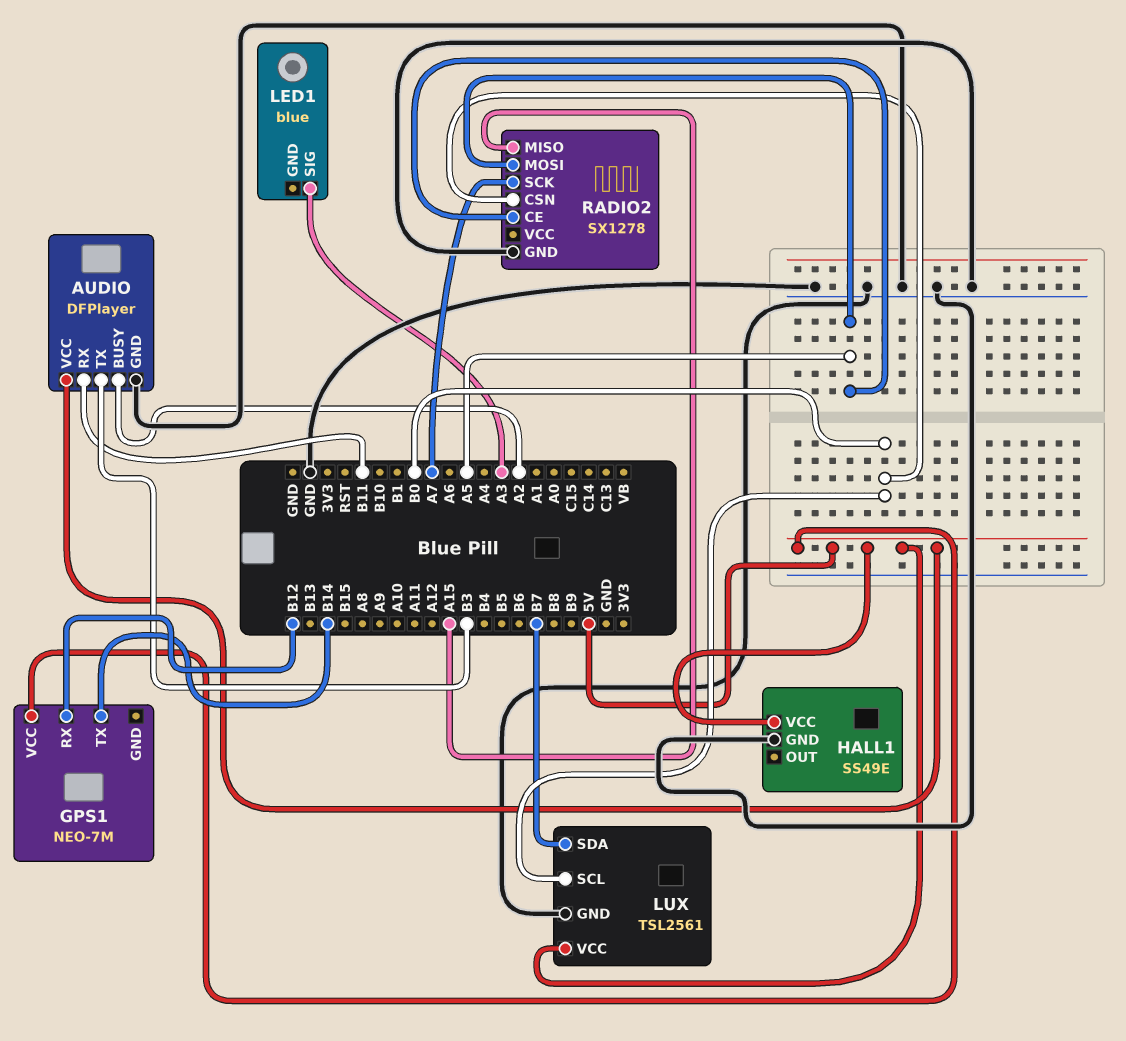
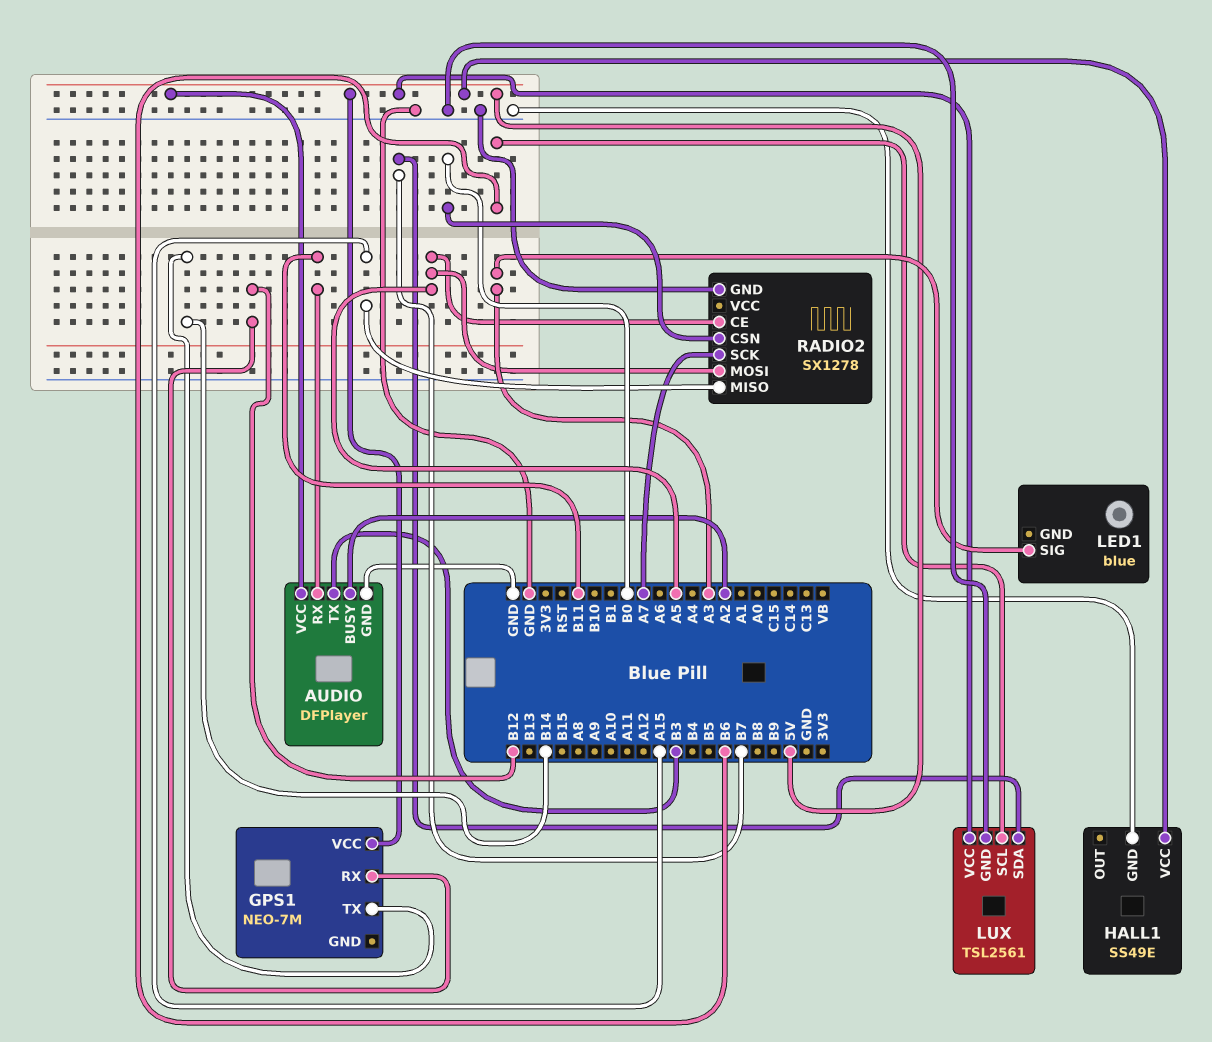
LUX pin SCL: B0 -> B6

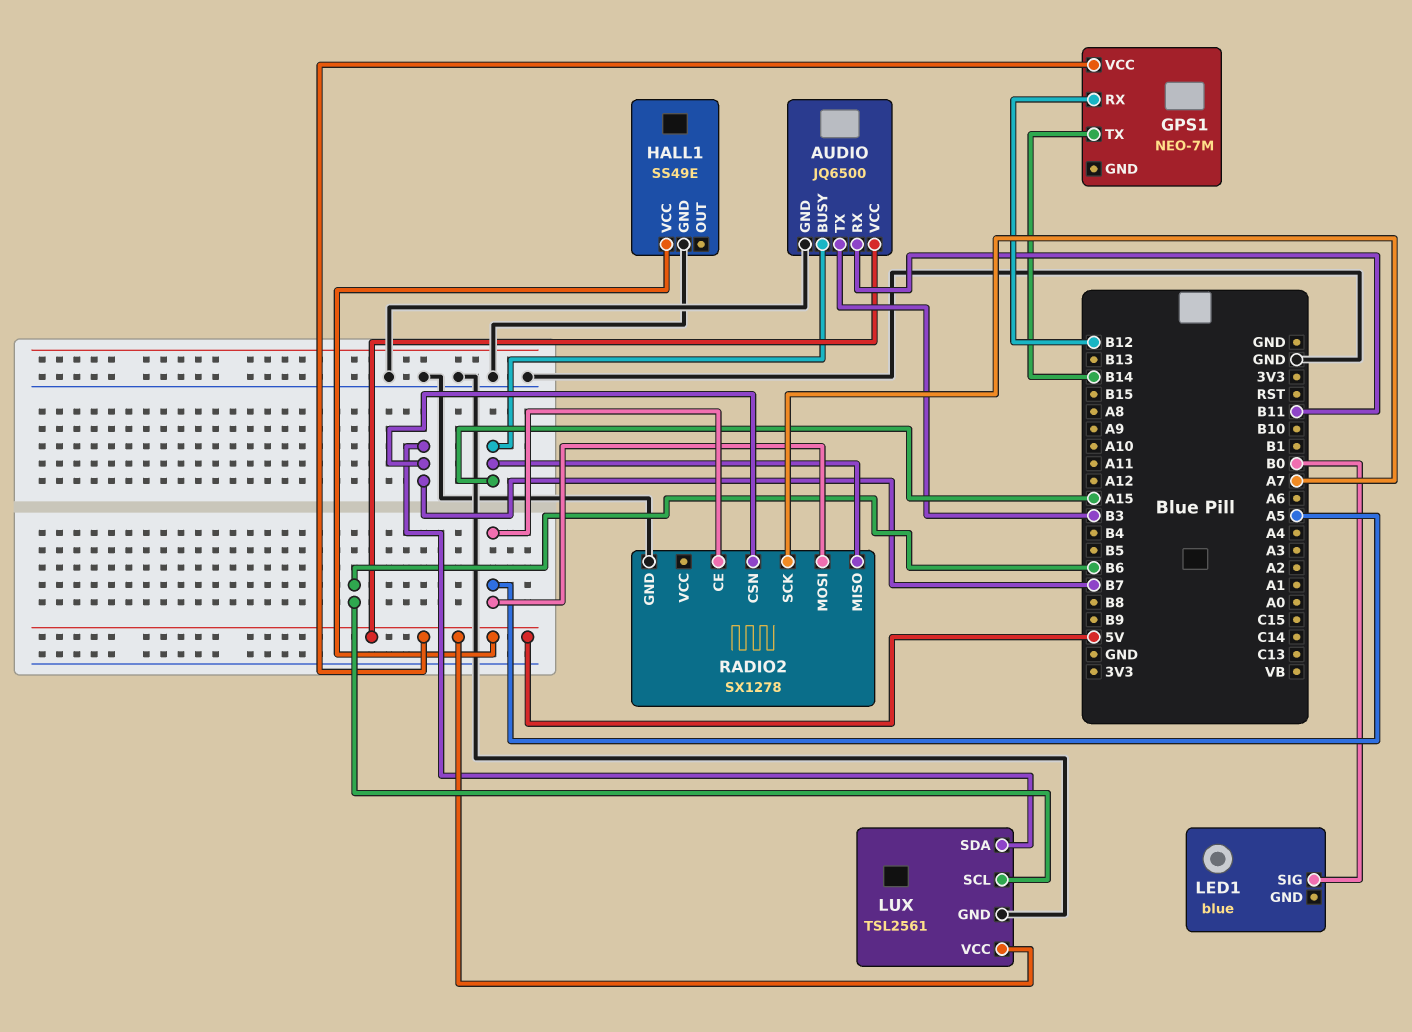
AUDIO: DFPlayer -> JQ6500
AUDIO pin BUSY: A2 -> A15
LED1 pin SIG: A3 -> B0
RADIO2 pin CSN: B0 -> B7

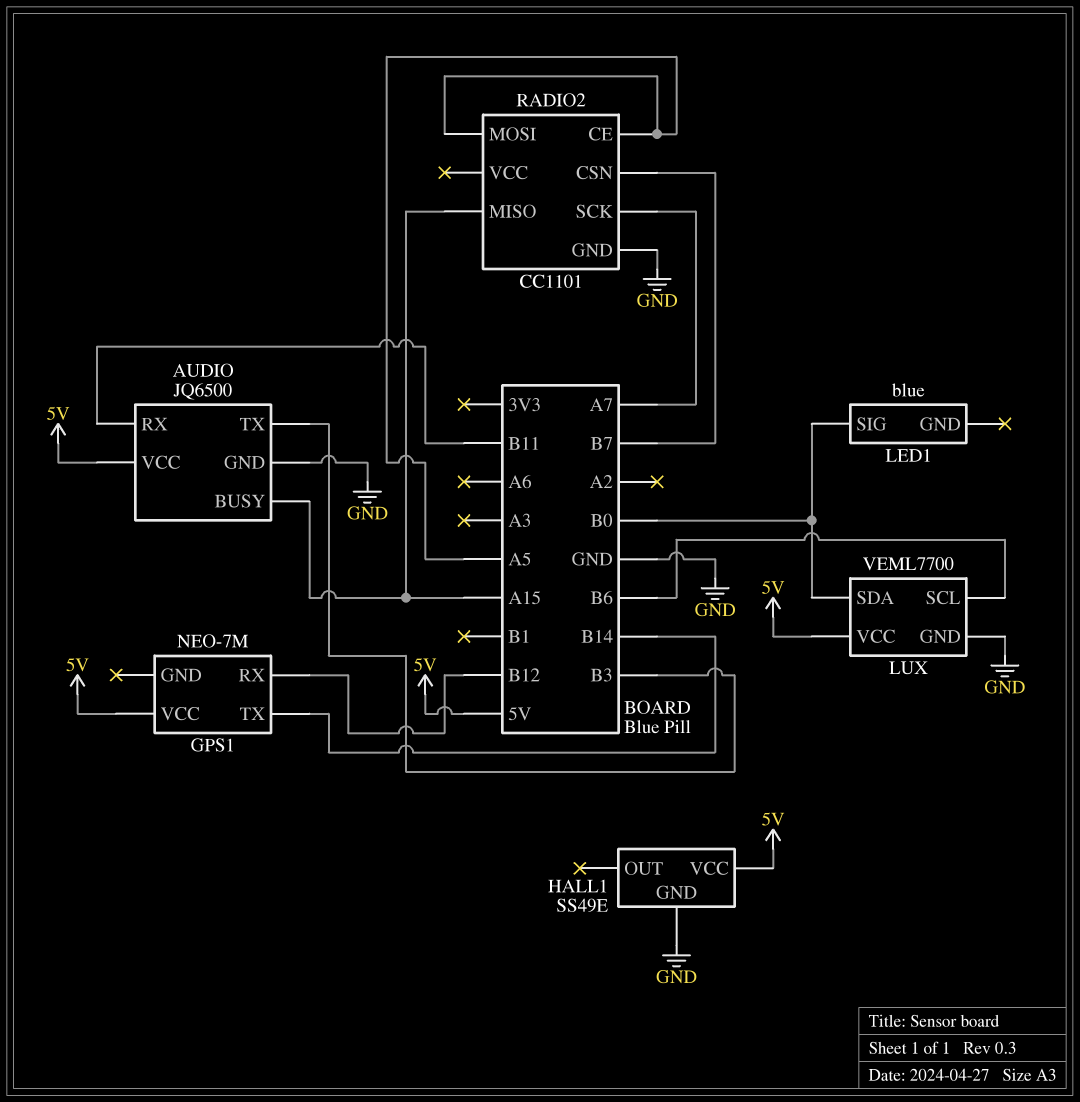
LUX: TSL2561 -> VEML7700
LUX pin SDA: B7 -> B0
RADIO2: SX1278 -> CC1101

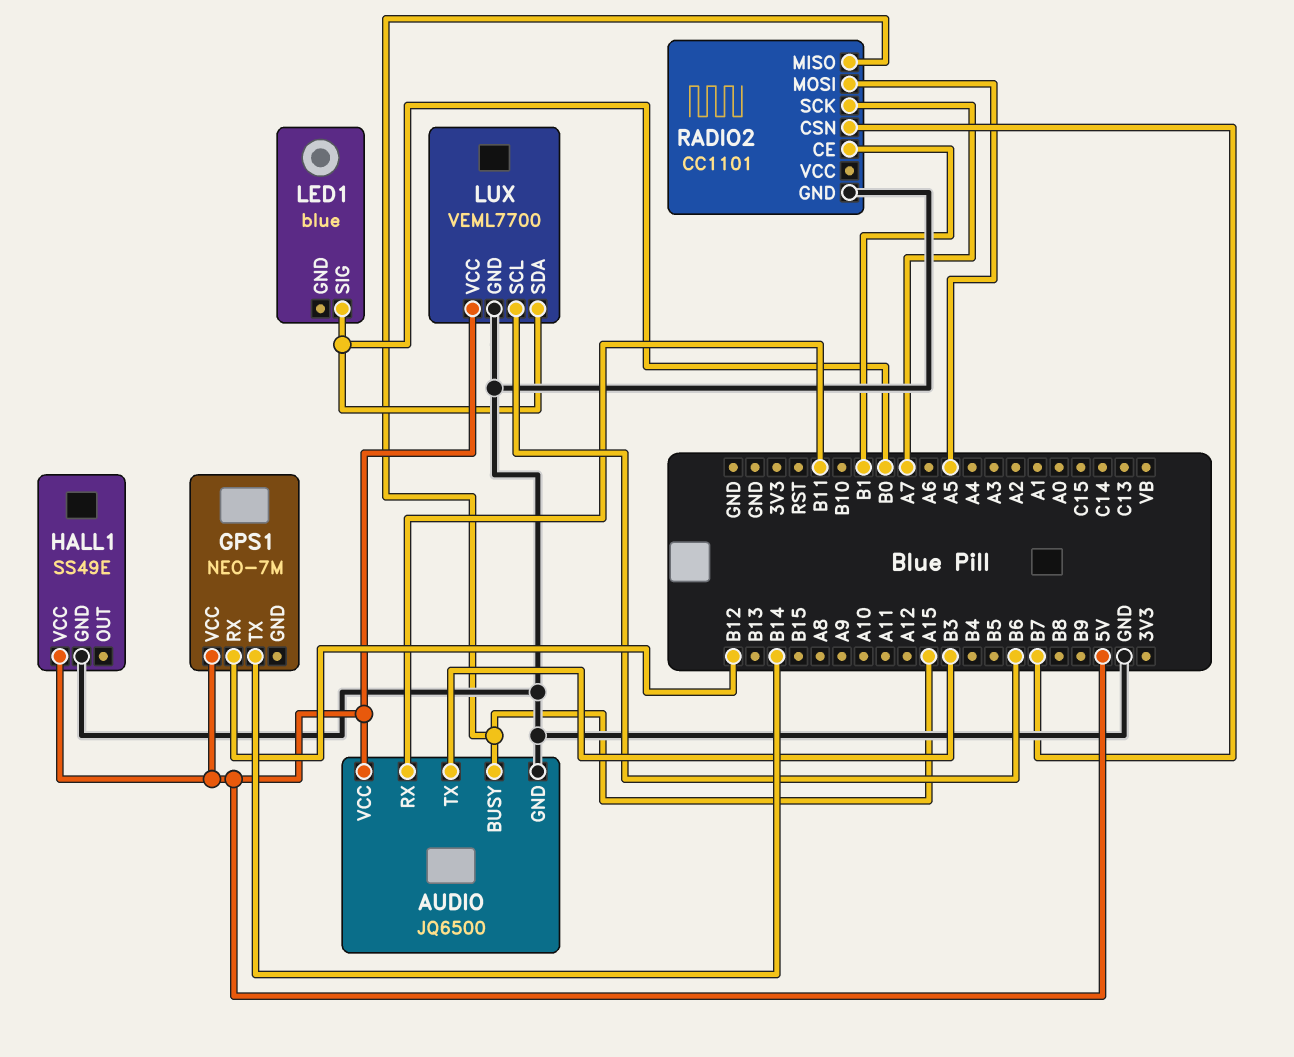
RADIO2 pin CE: A5 -> B1

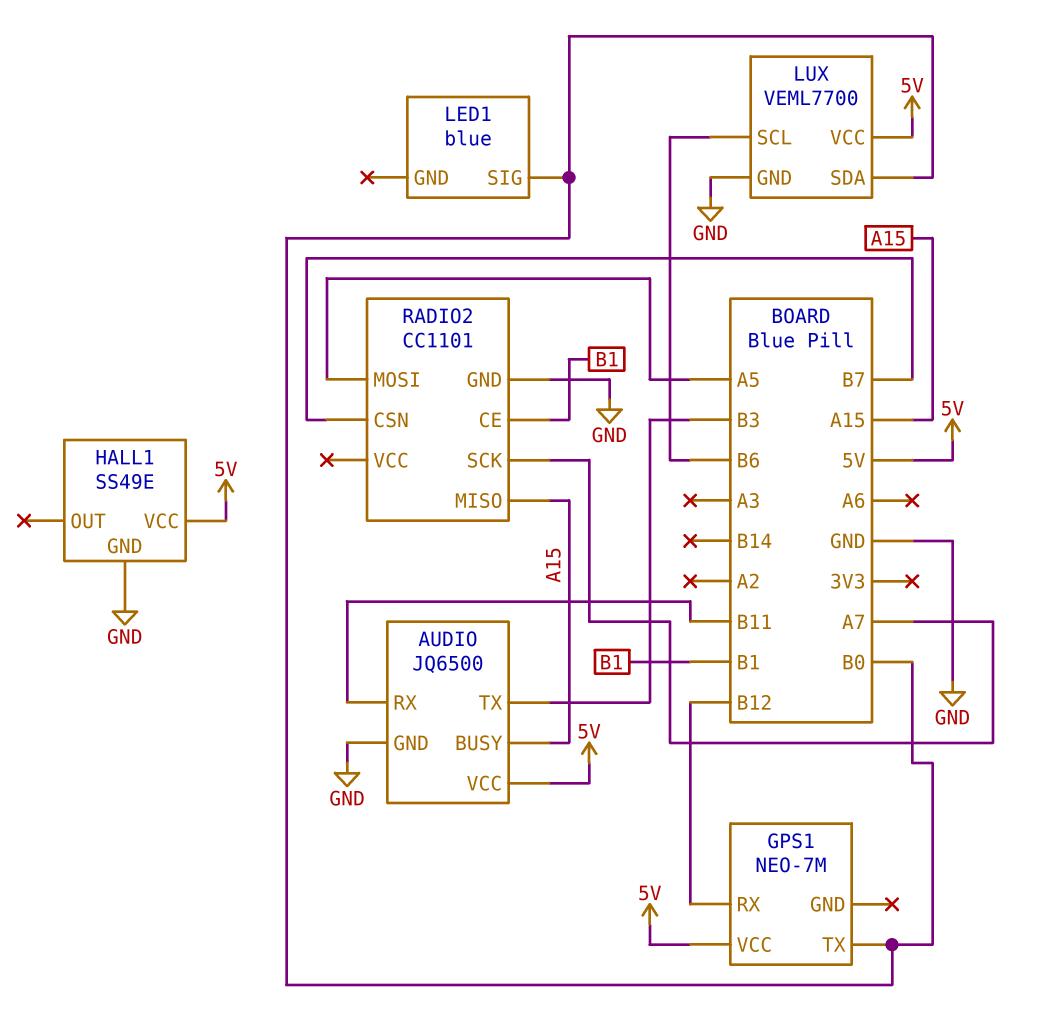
GPS1 pin TX: B14 -> B0

